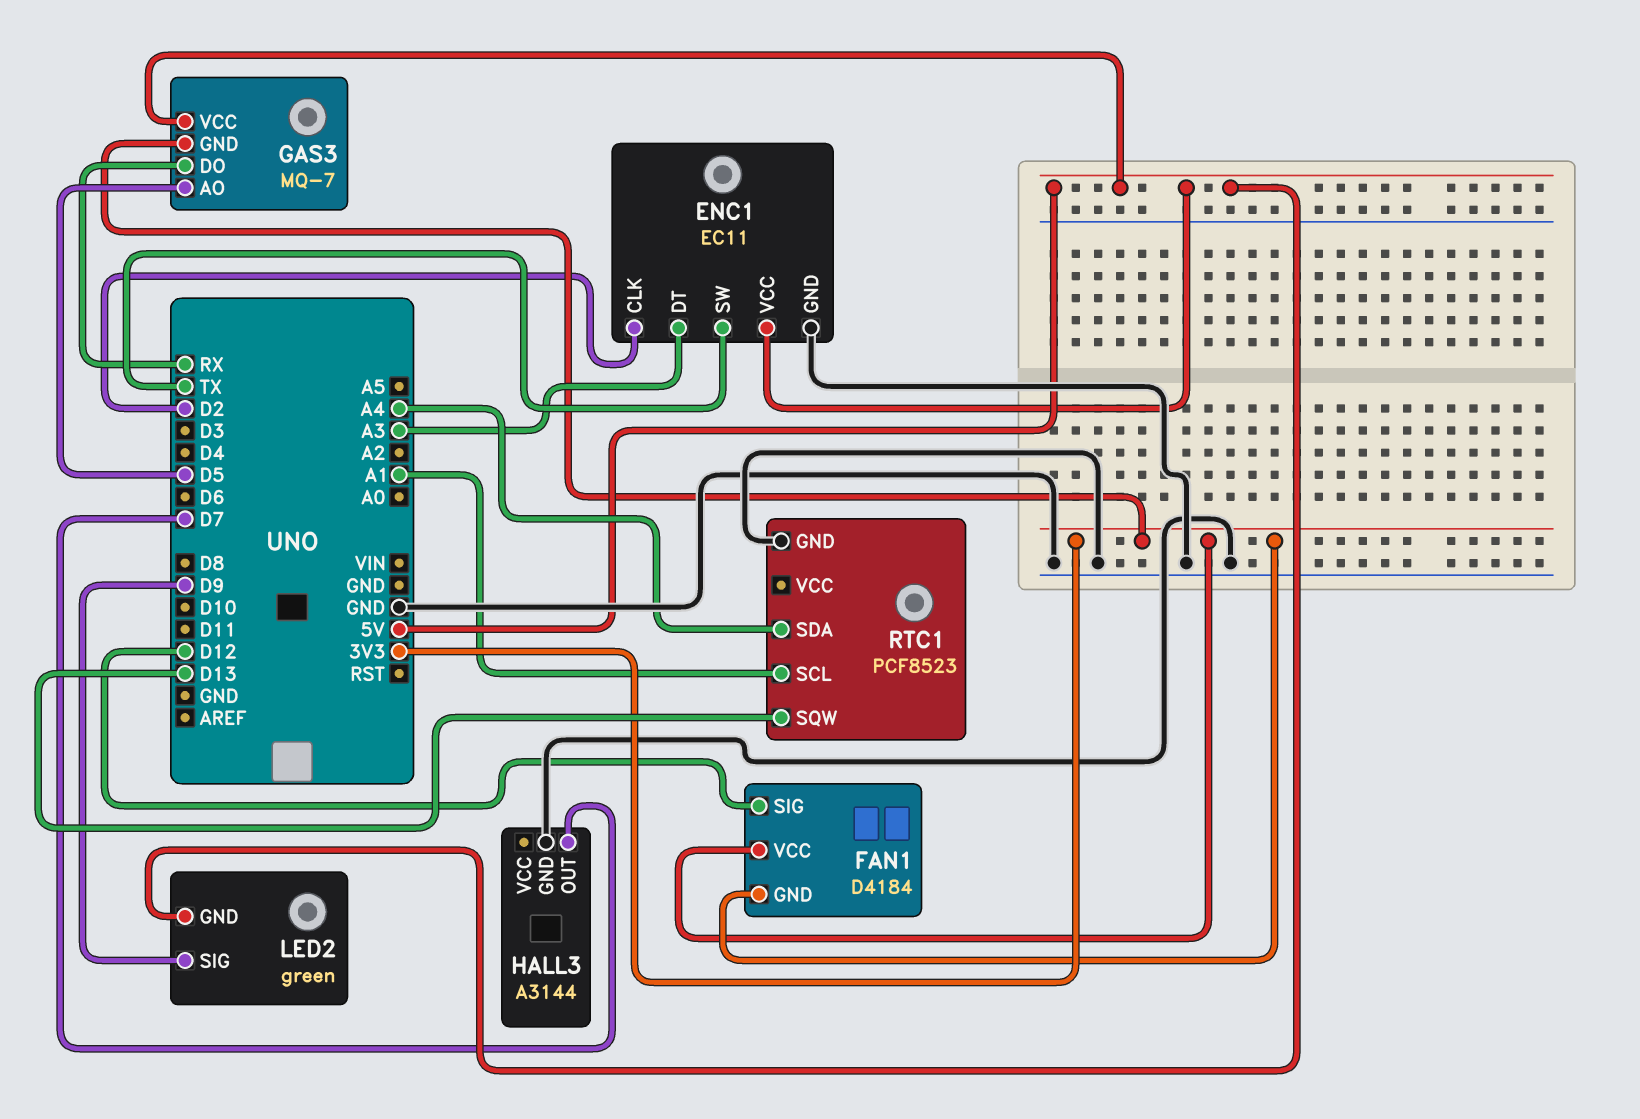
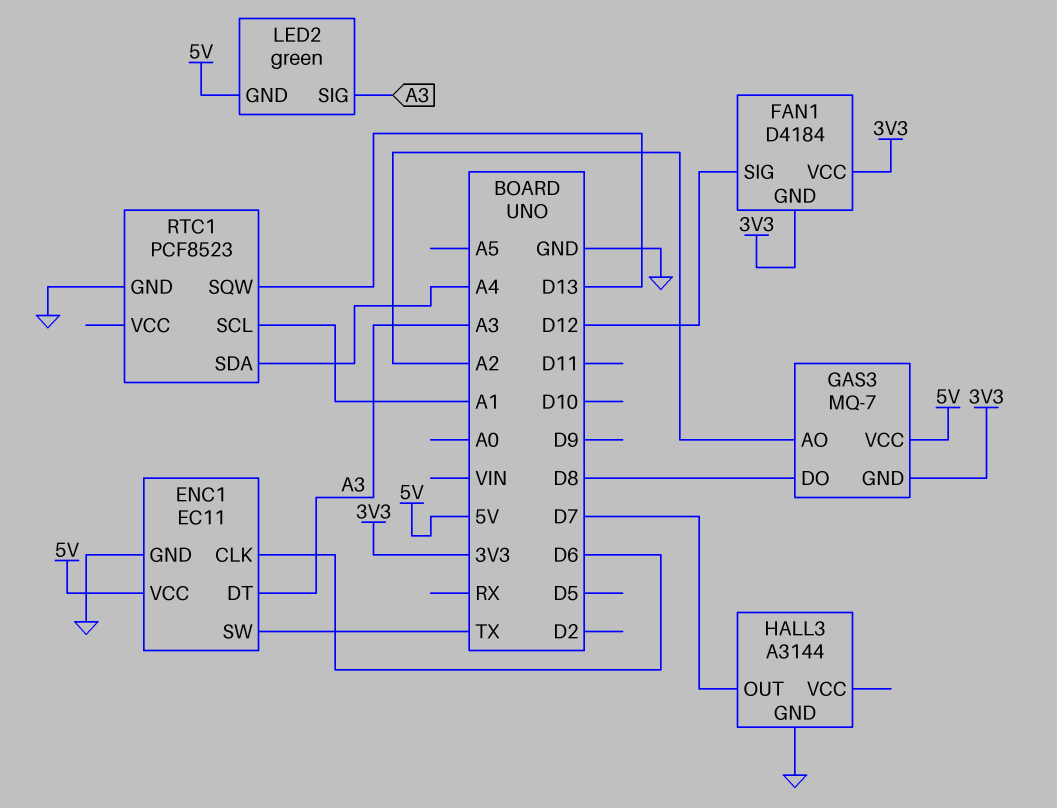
ENC1 pin CLK: D2 -> D6
GAS3 pin AO: D5 -> A2
GAS3 pin DO: RX -> D8
LED2 pin SIG: D9 -> A3

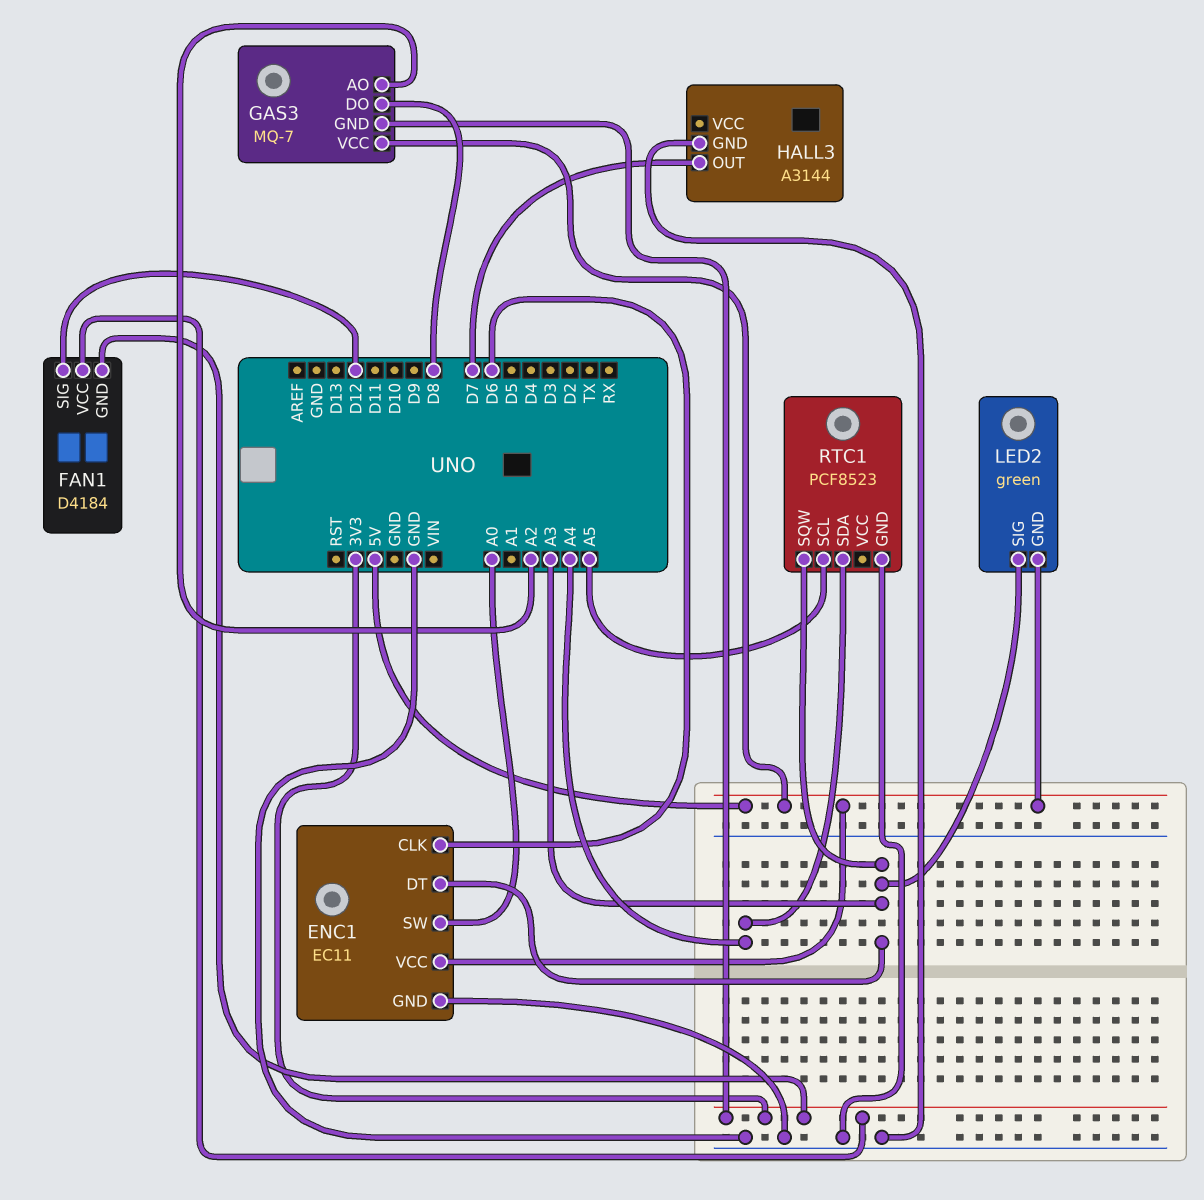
ENC1 pin SW: TX -> A0
RTC1 pin SCL: A1 -> A5
RTC1 pin SQW: D13 -> A3

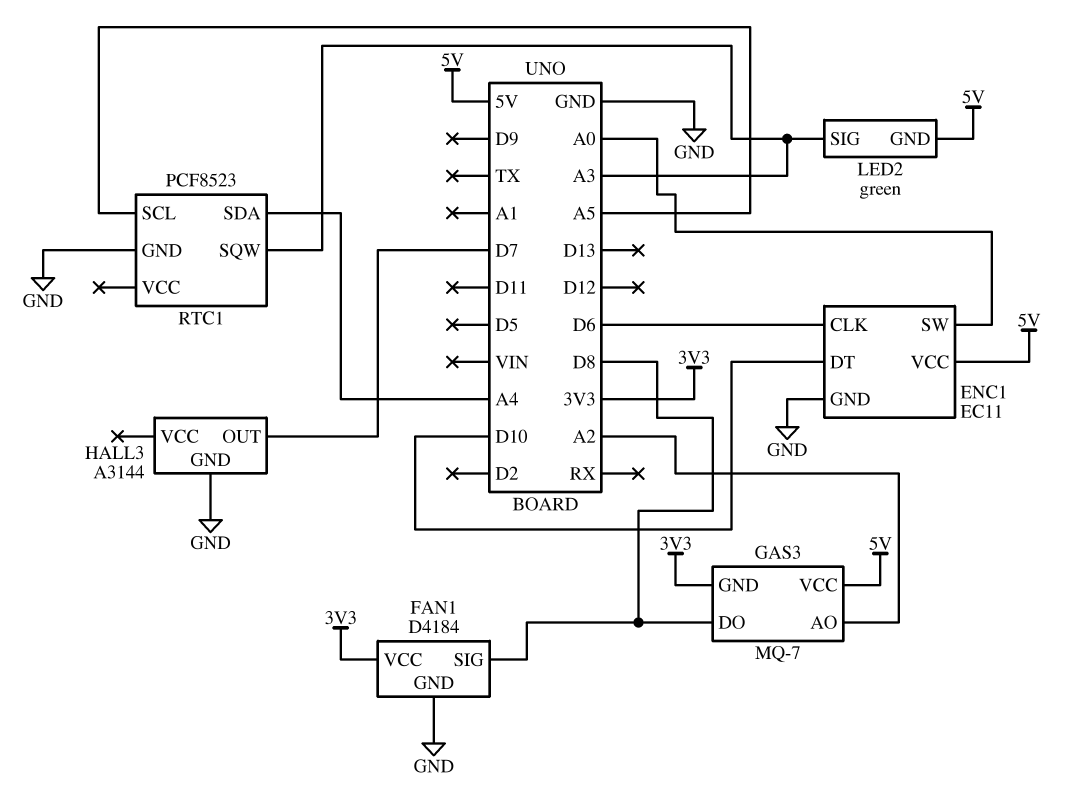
ENC1 pin DT: A3 -> D10
FAN1 pin GND: 3V3 -> GND
FAN1 pin SIG: D12 -> D8

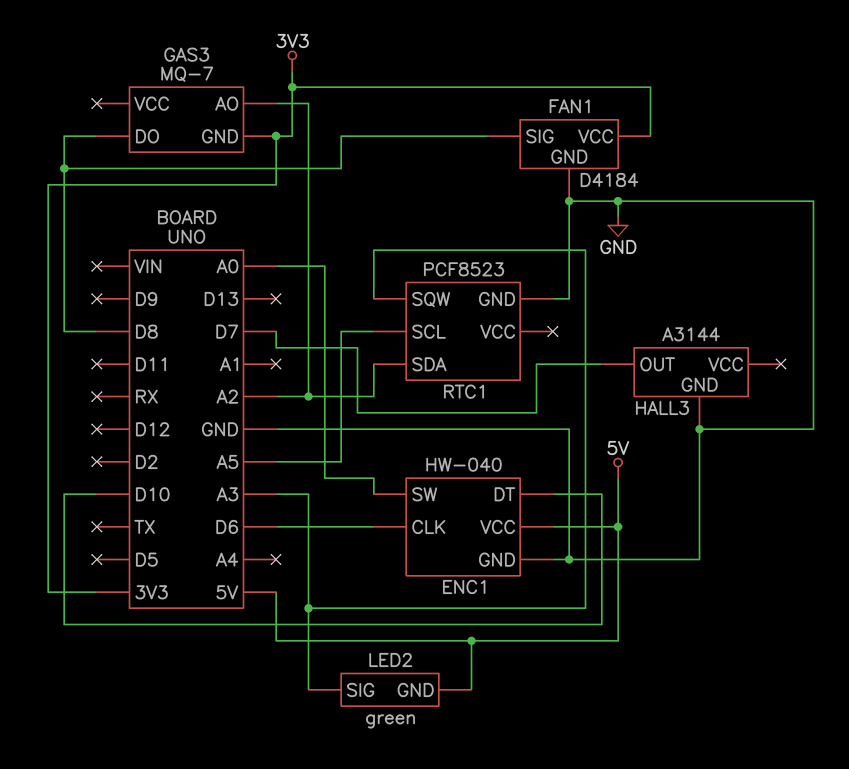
ENC1: EC11 -> HW-040
GAS3 pin VCC: 5V -> none
RTC1 pin SDA: A4 -> A2

